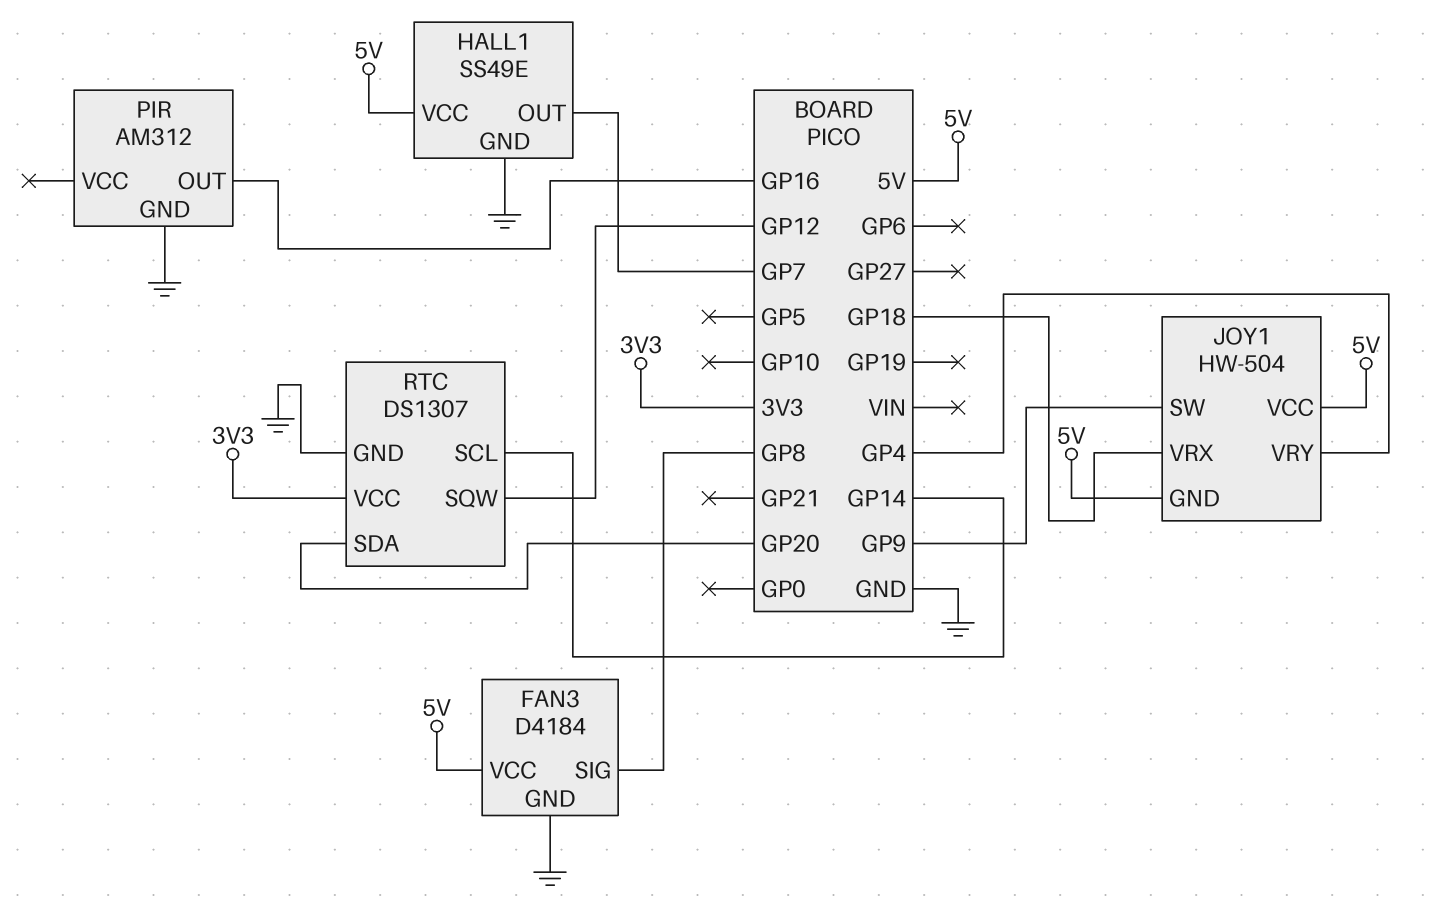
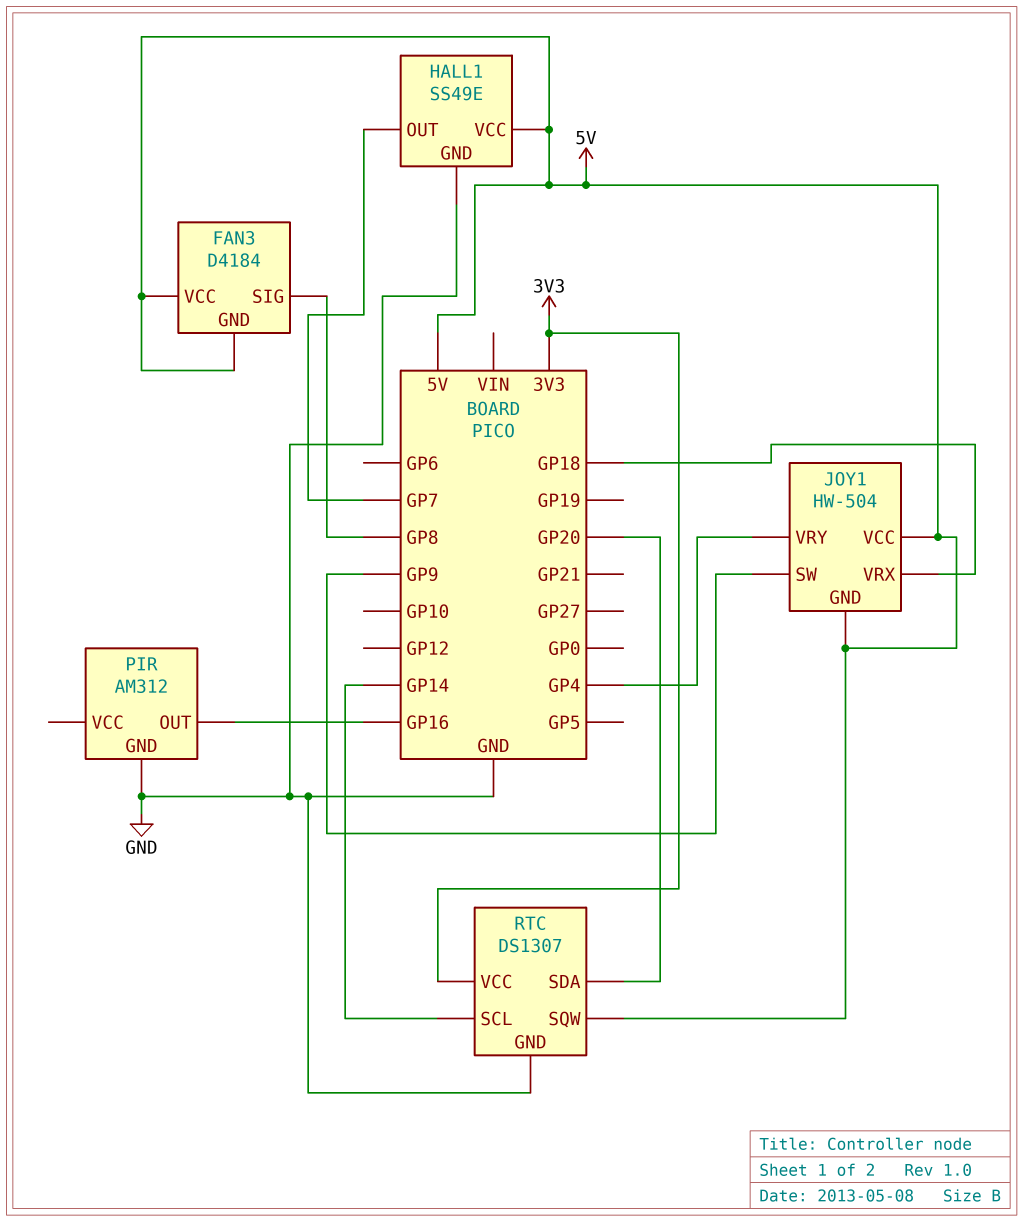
FAN3 pin GND: GND -> 5V
RTC pin SQW: GP12 -> 5V

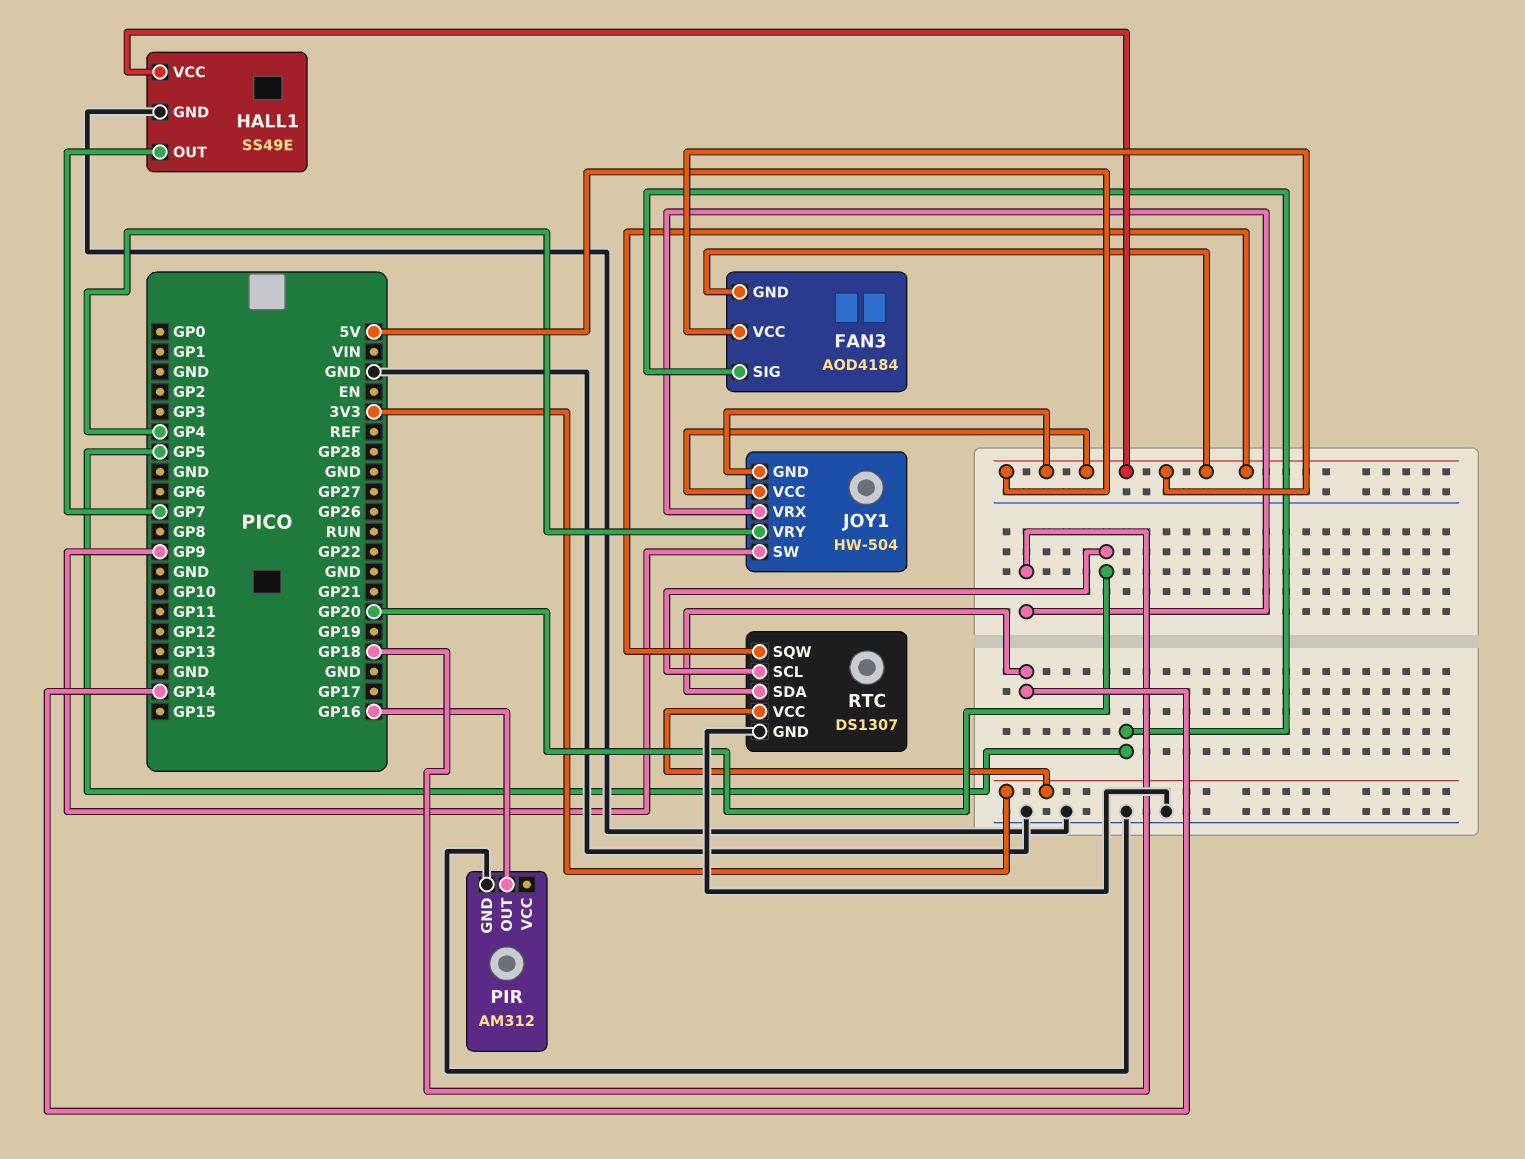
FAN3: D4184 -> AOD4184
FAN3 pin SIG: GP8 -> GP5
RTC pin SCL: GP14 -> GP20
RTC pin SDA: GP20 -> GP14

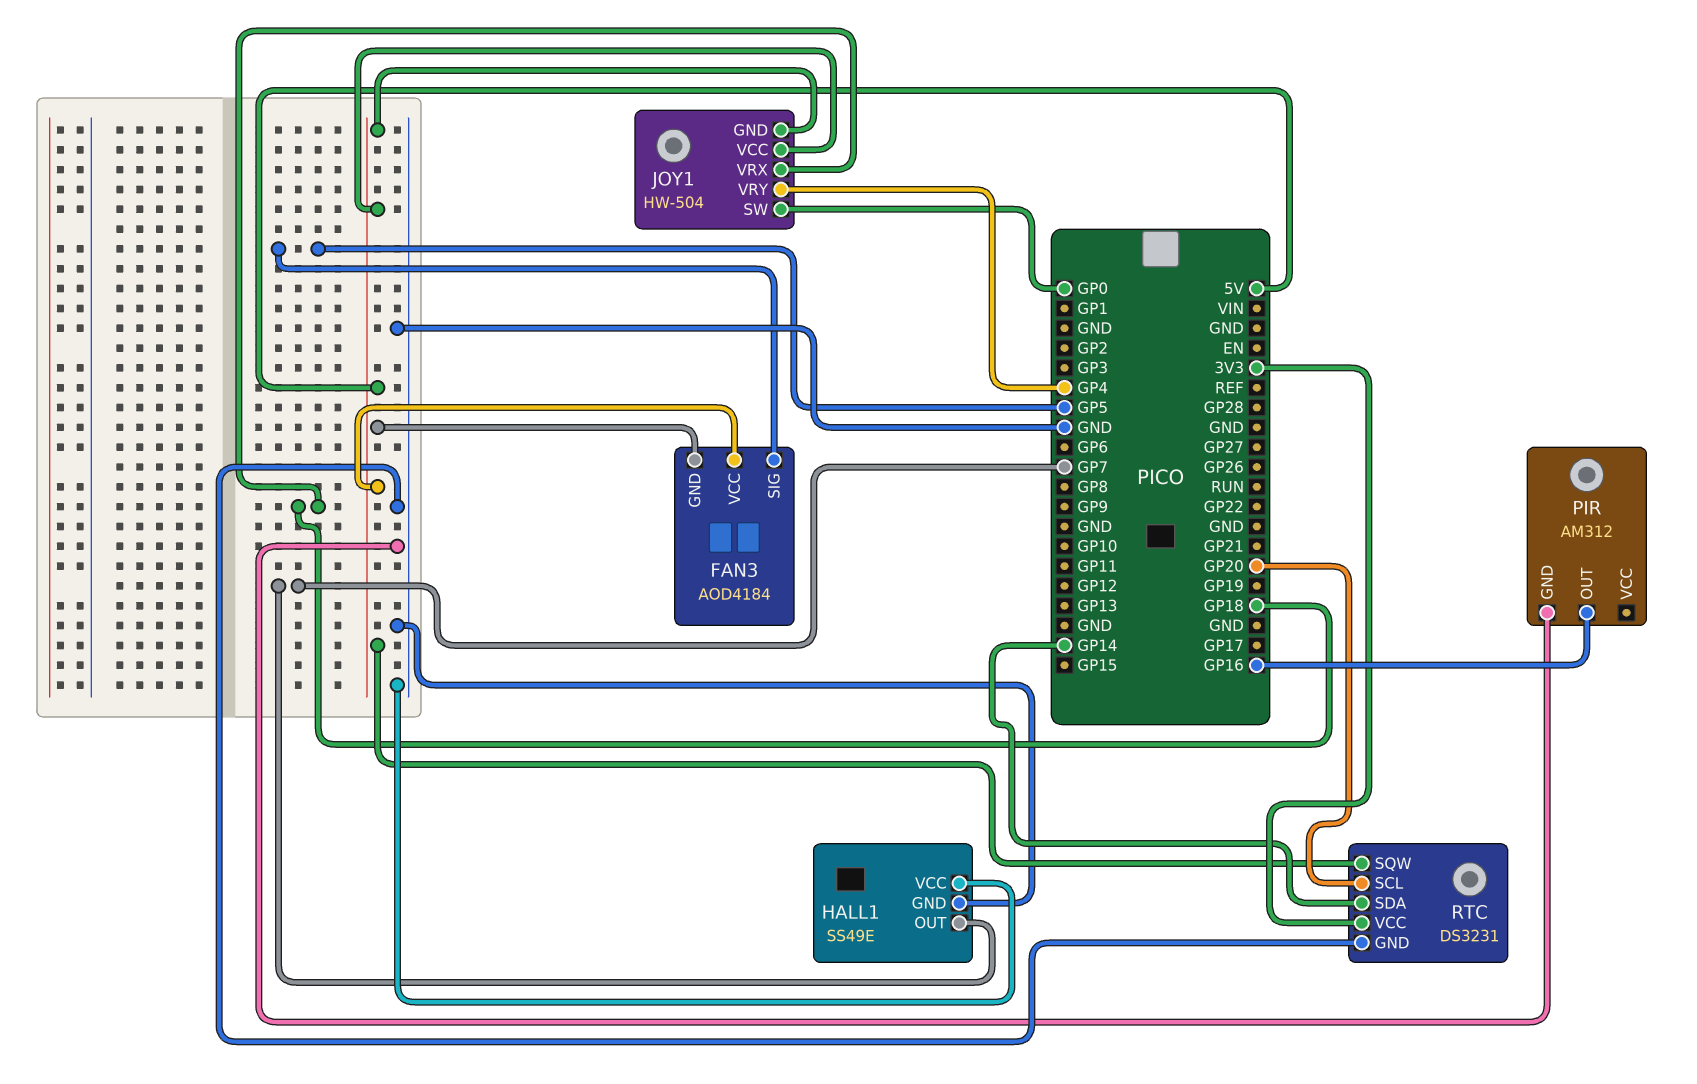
HALL1 pin VCC: 5V -> GND
JOY1 pin SW: GP9 -> GP0
RTC: DS1307 -> DS3231

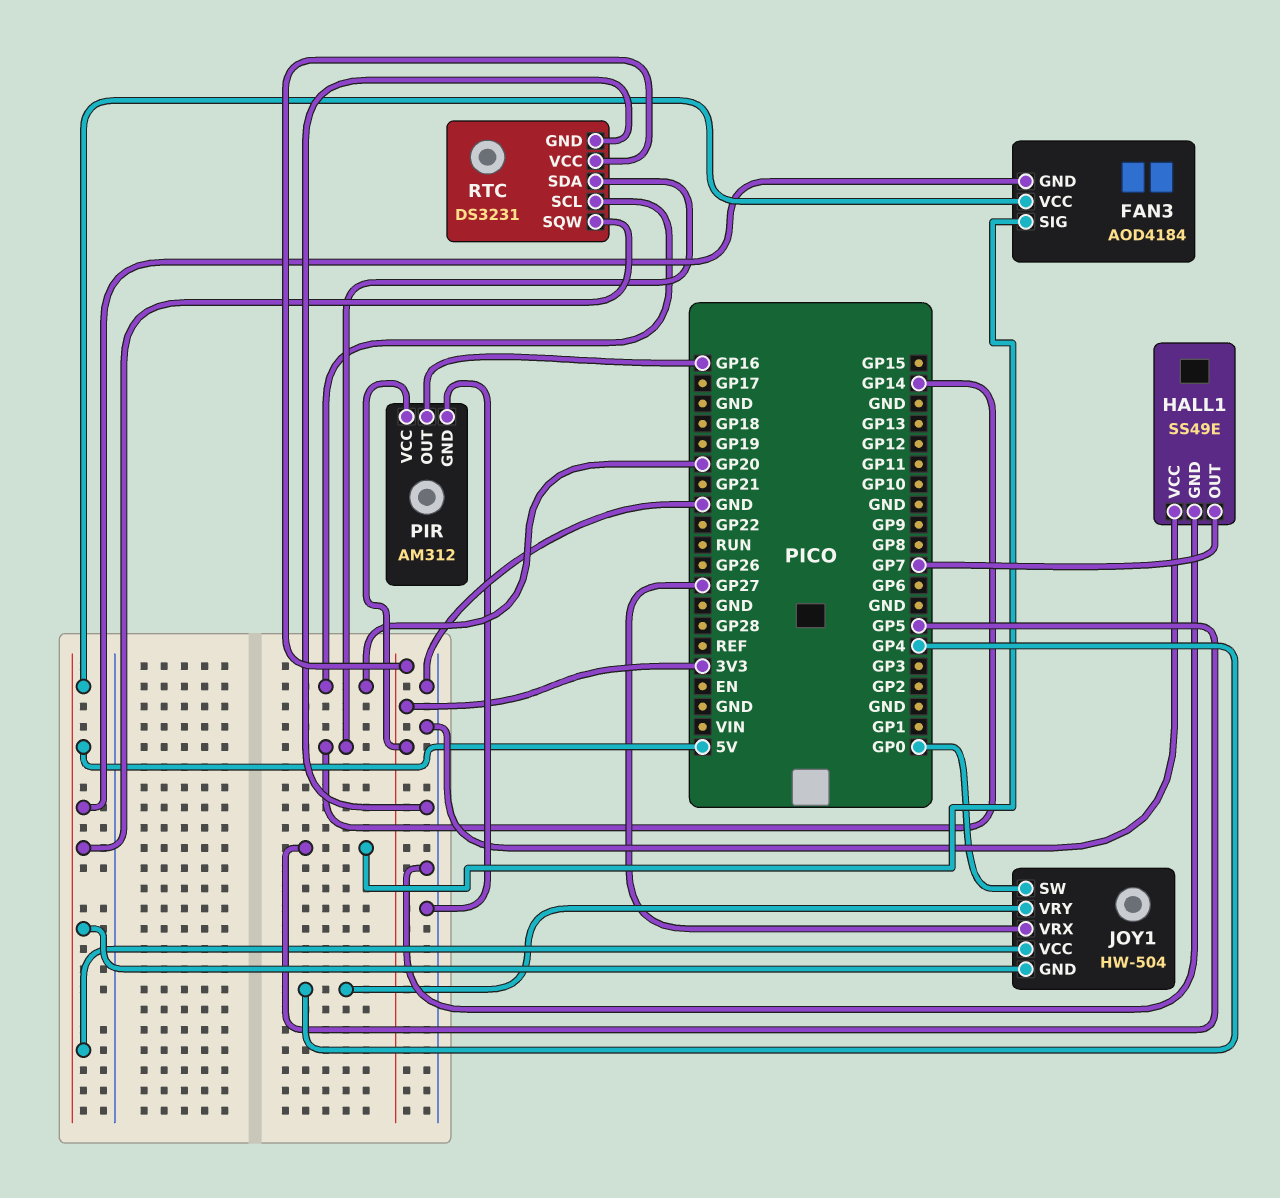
JOY1 pin VRX: GP18 -> GP27
PIR pin VCC: none -> 3V3

